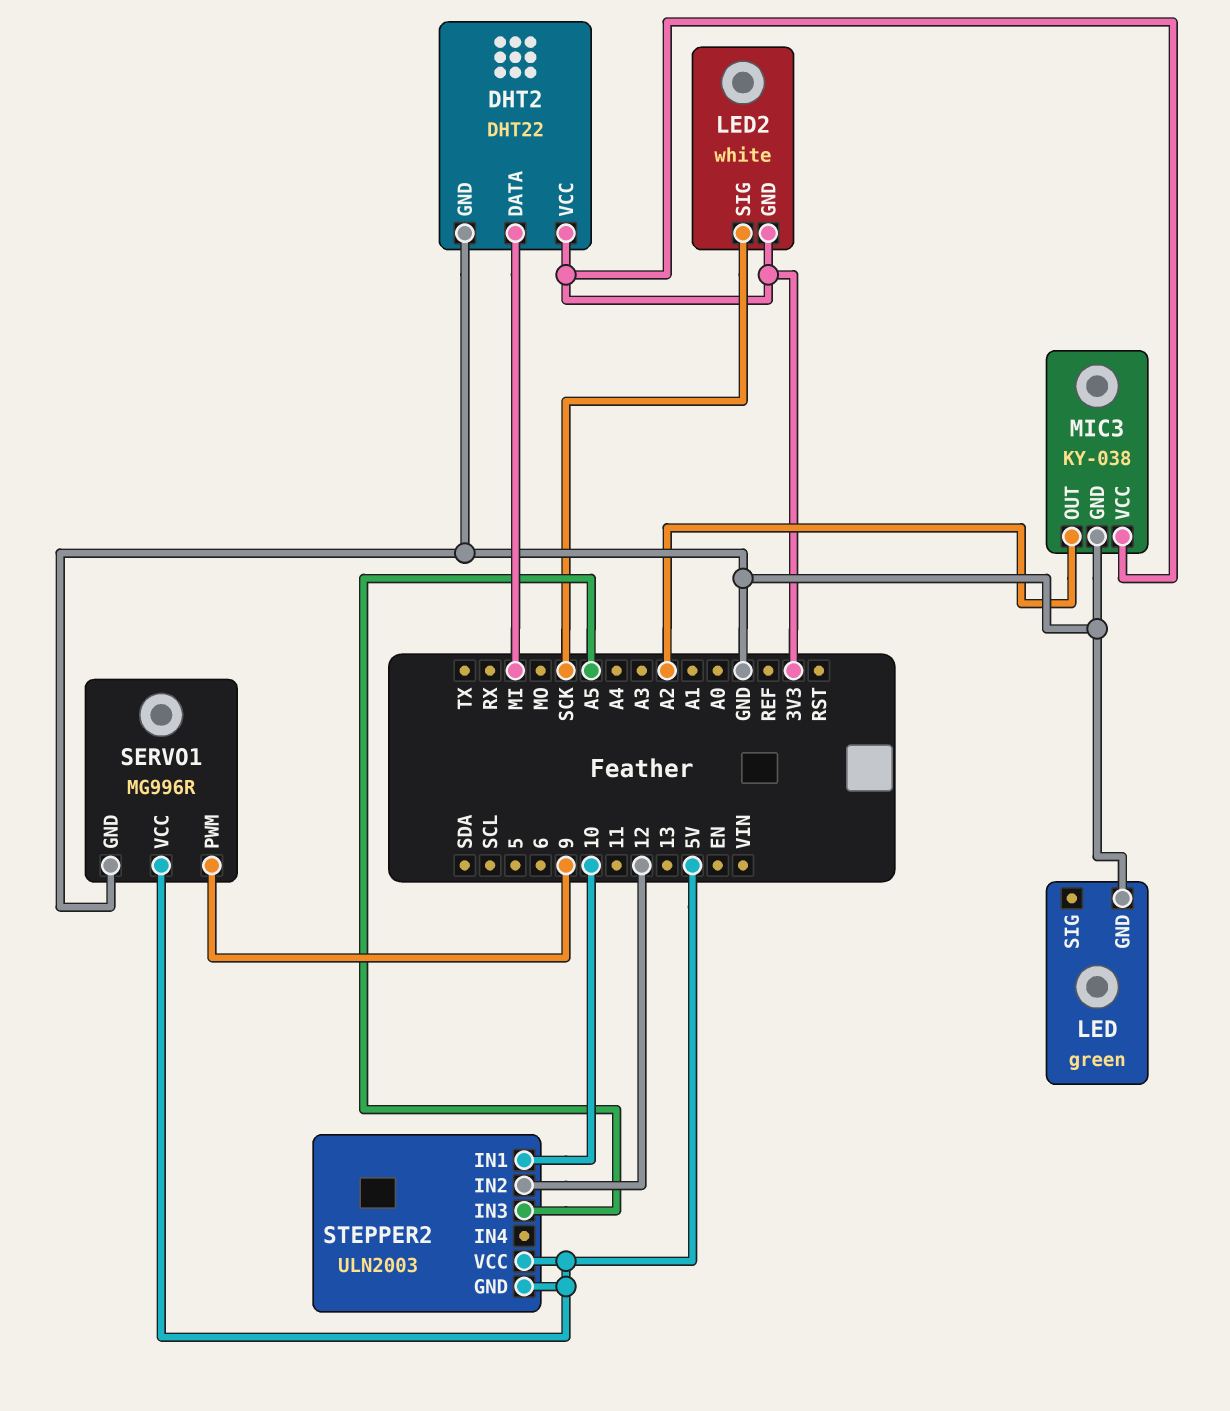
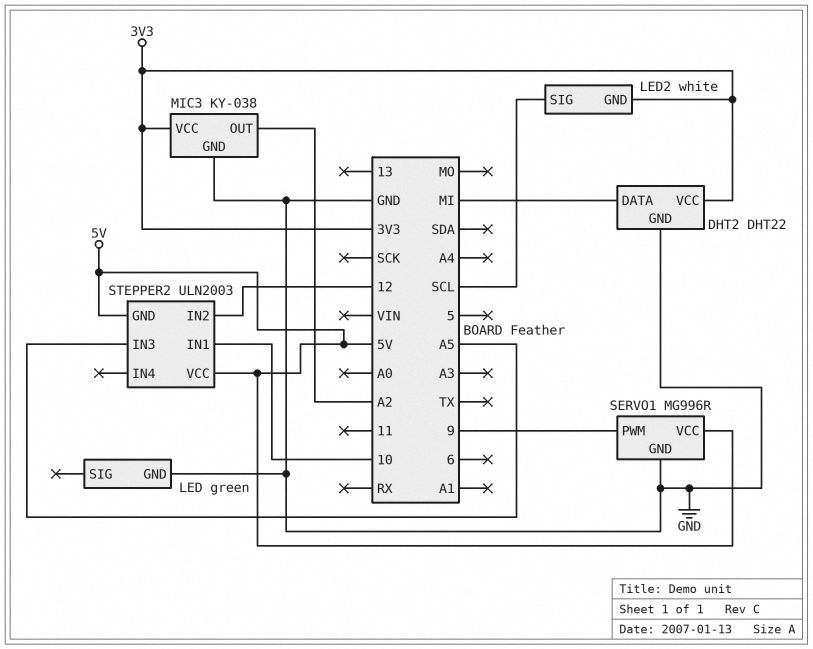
LED2 pin SIG: SCK -> SCL

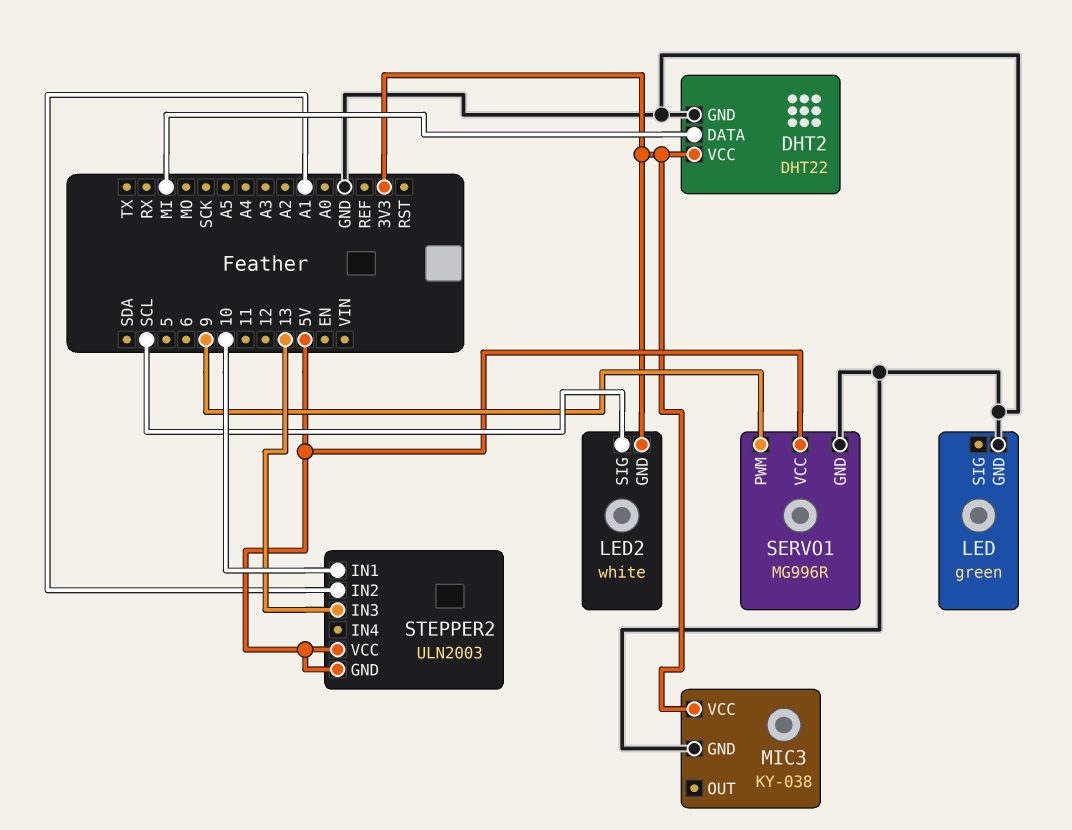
MIC3 pin OUT: A2 -> none
STEPPER2 pin IN2: 12 -> A1
STEPPER2 pin IN3: A5 -> 13

